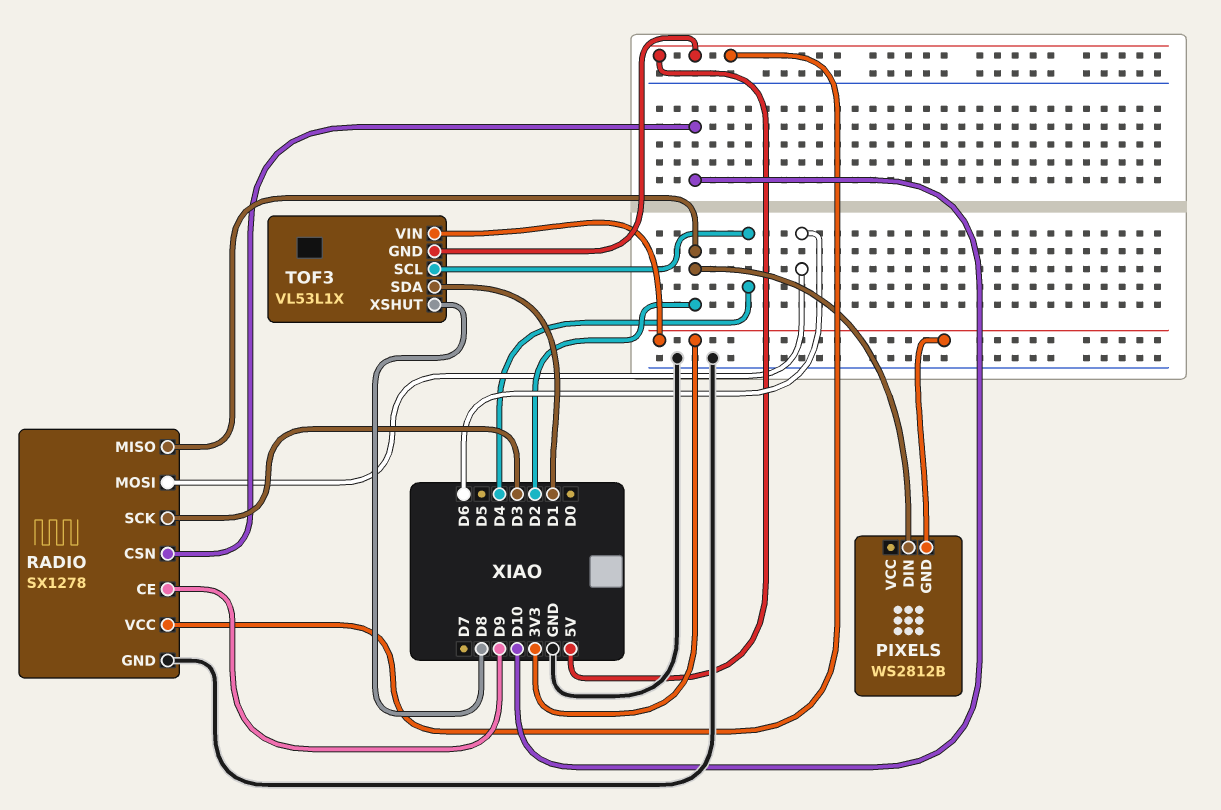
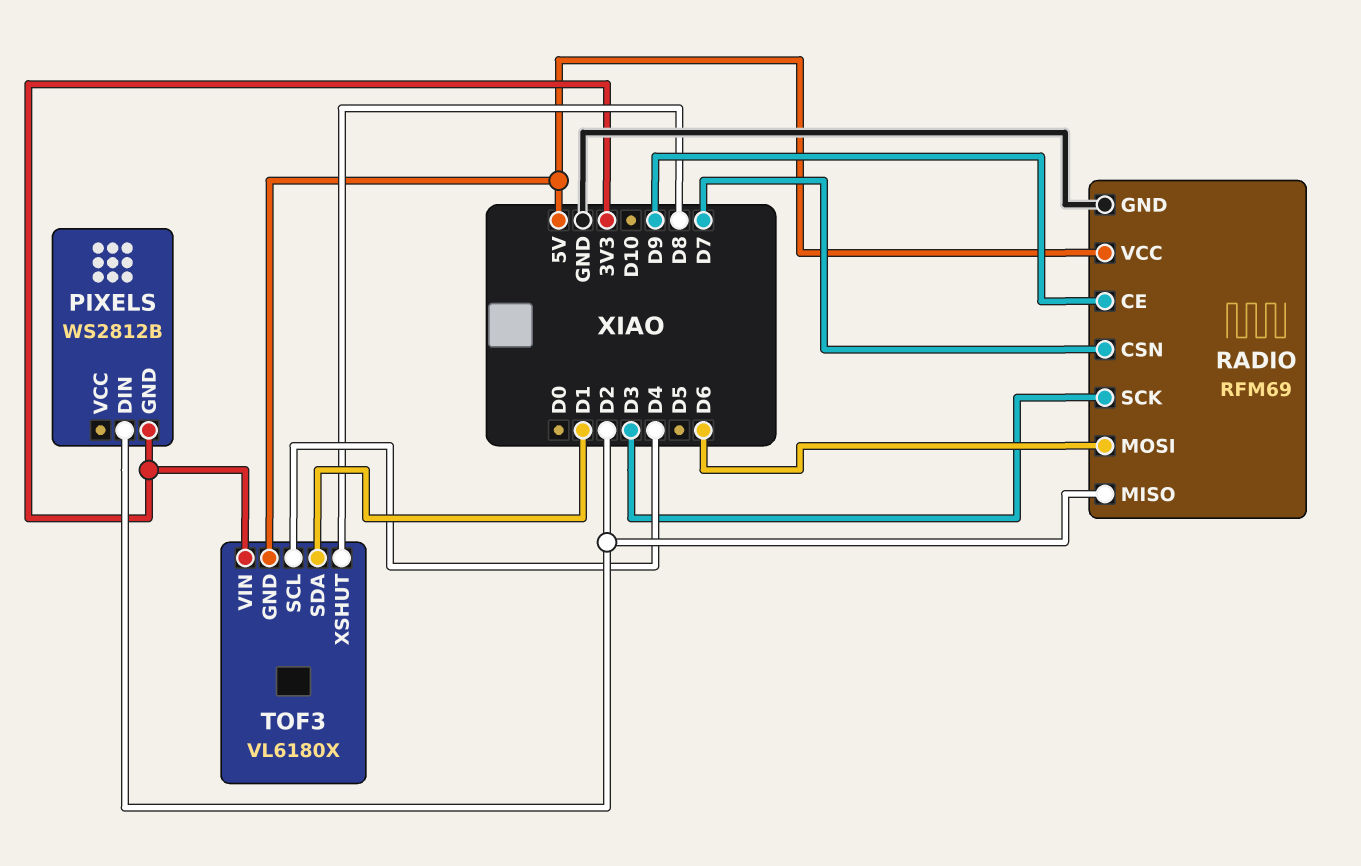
RADIO: SX1278 -> RFM69
RADIO pin CSN: D10 -> D7
TOF3: VL53L1X -> VL6180X

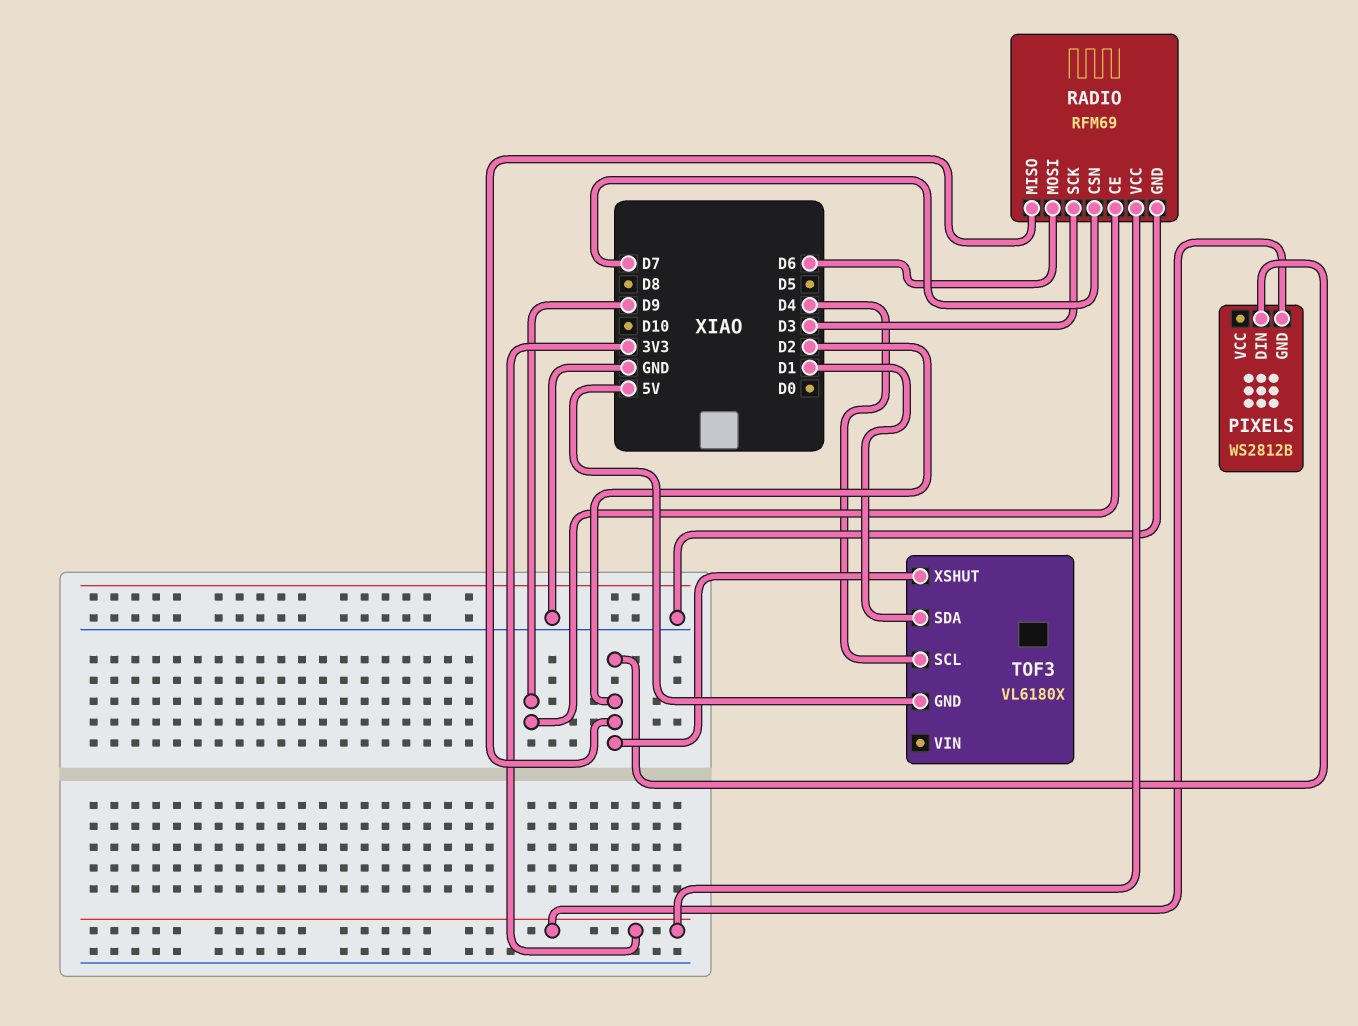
RADIO pin VCC: 5V -> 3V3
TOF3 pin VIN: 3V3 -> none
TOF3 pin XSHUT: D8 -> D2

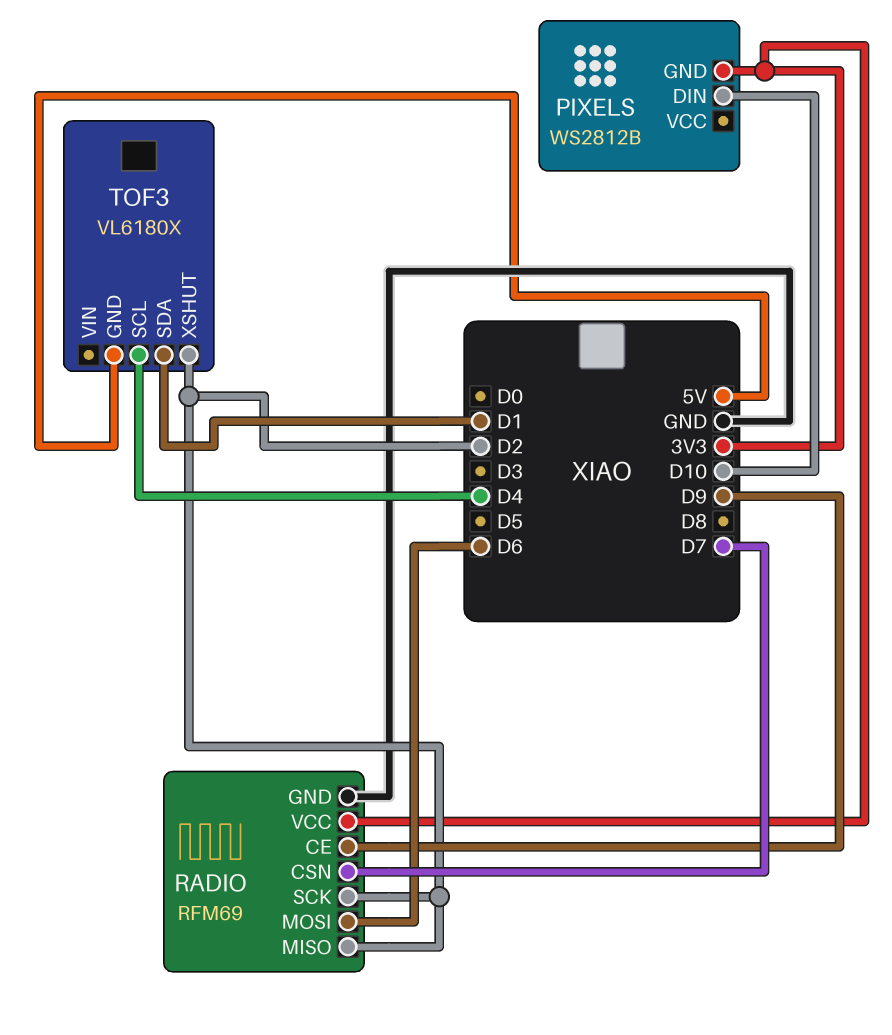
PIXELS pin DIN: D2 -> D10
RADIO pin SCK: D3 -> D2

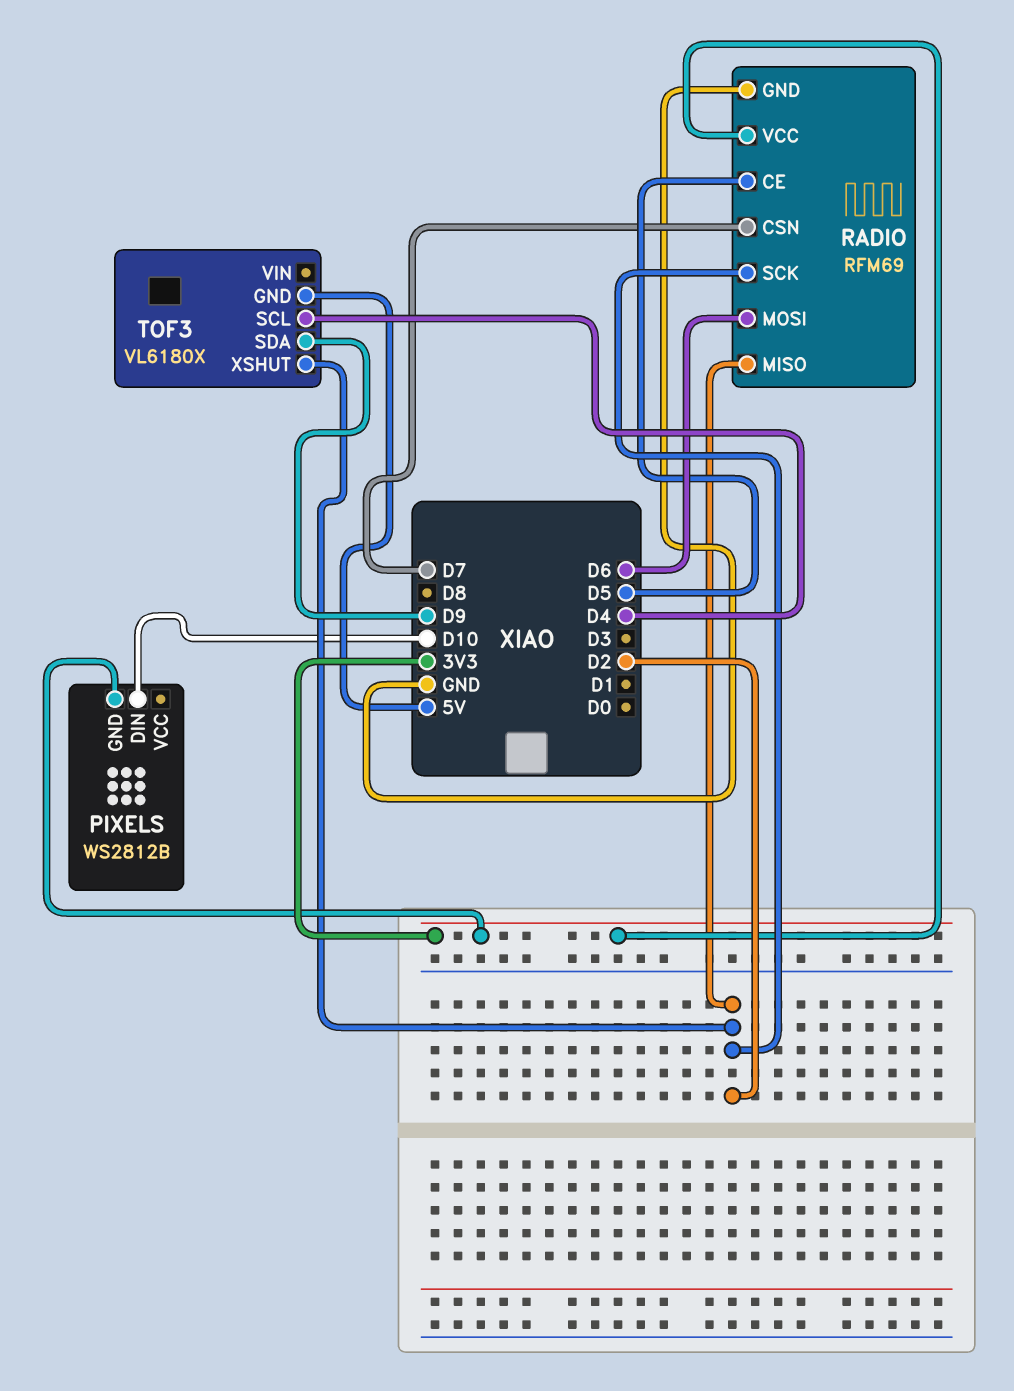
RADIO pin CE: D9 -> D5
TOF3 pin SDA: D1 -> D9

